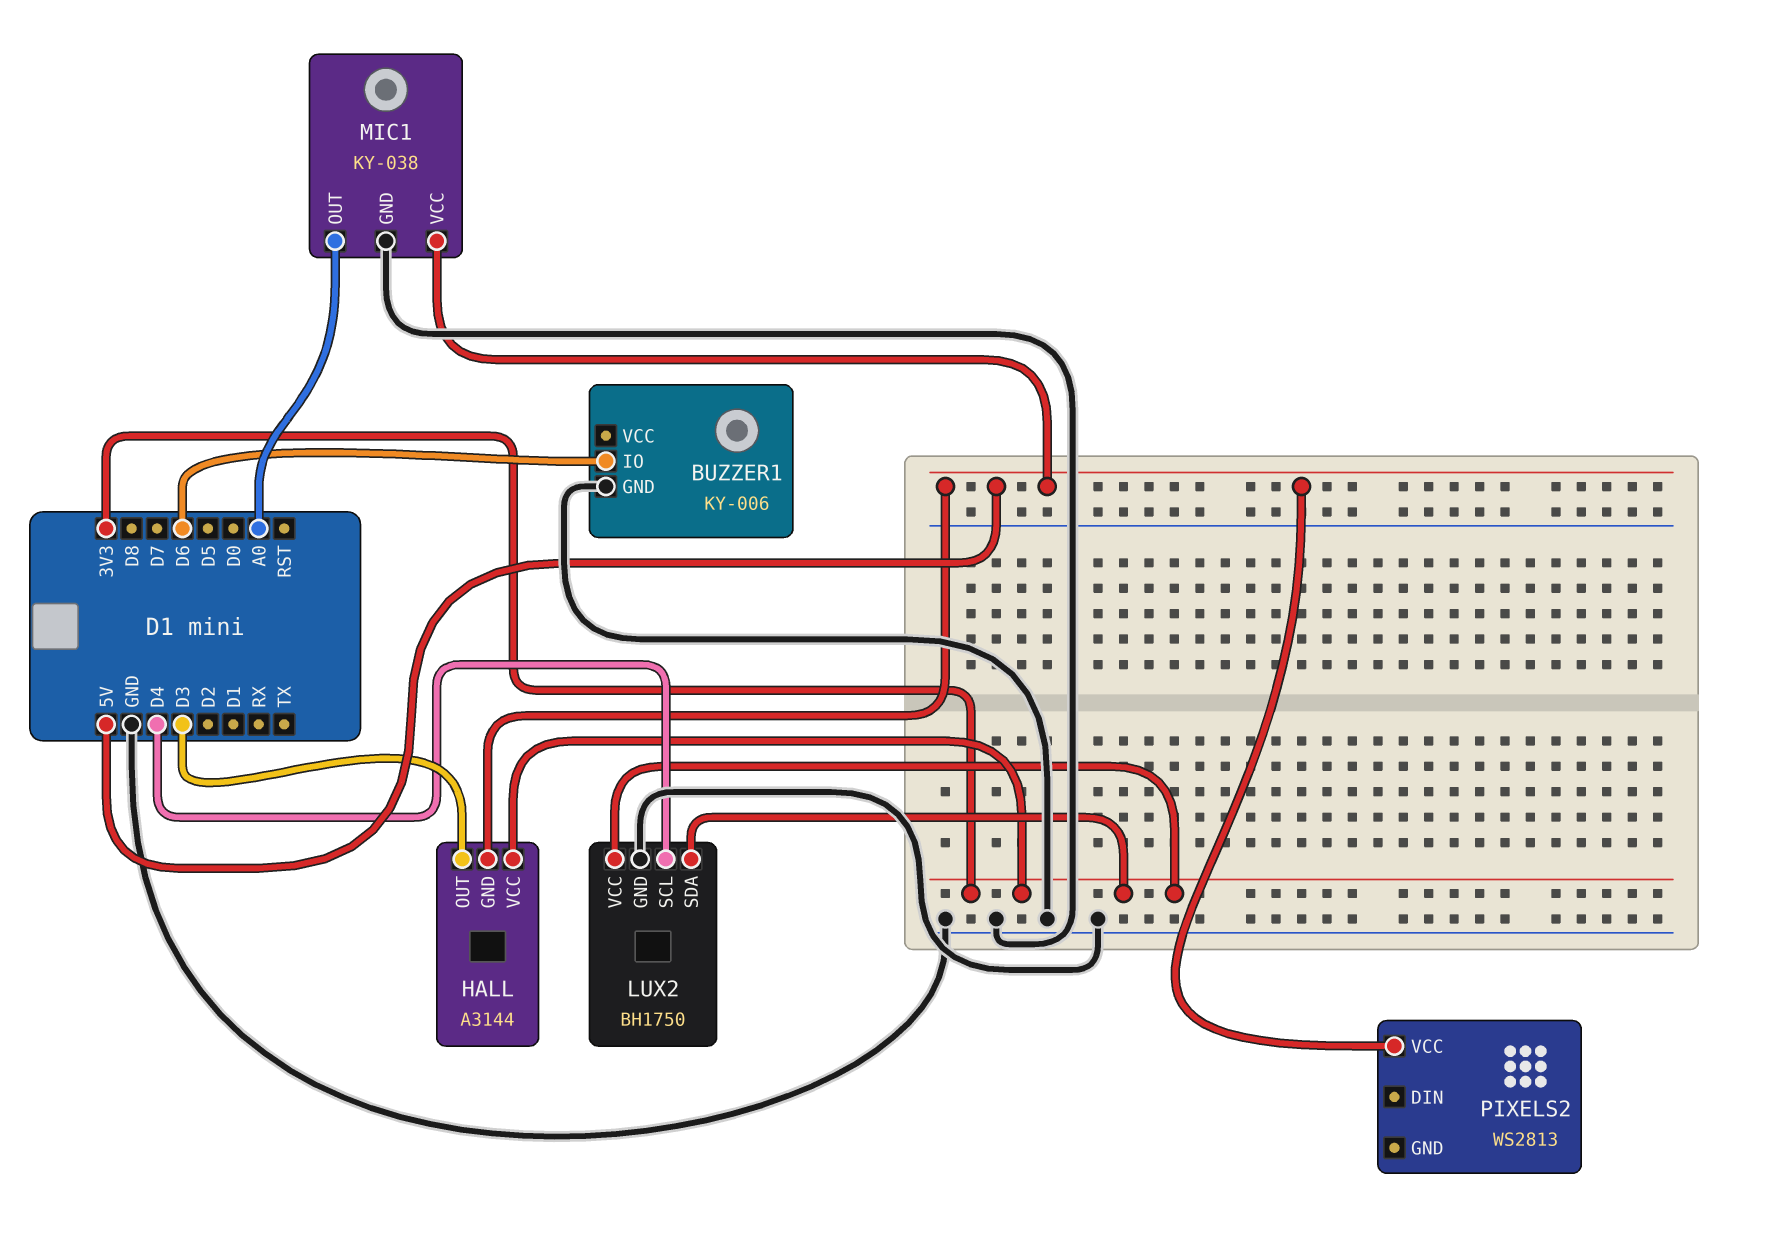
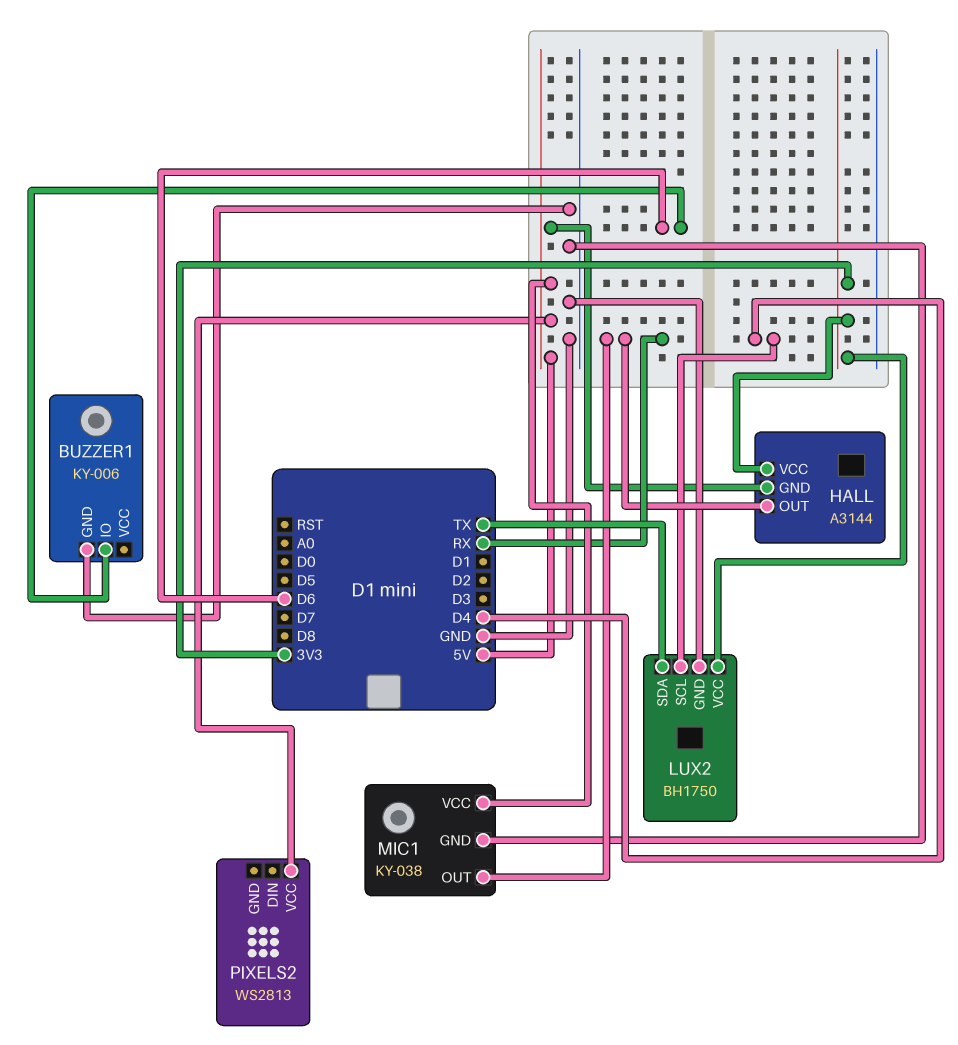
HALL pin OUT: D3 -> RX
LUX2 pin SDA: 3V3 -> TX
MIC1 pin OUT: A0 -> RX

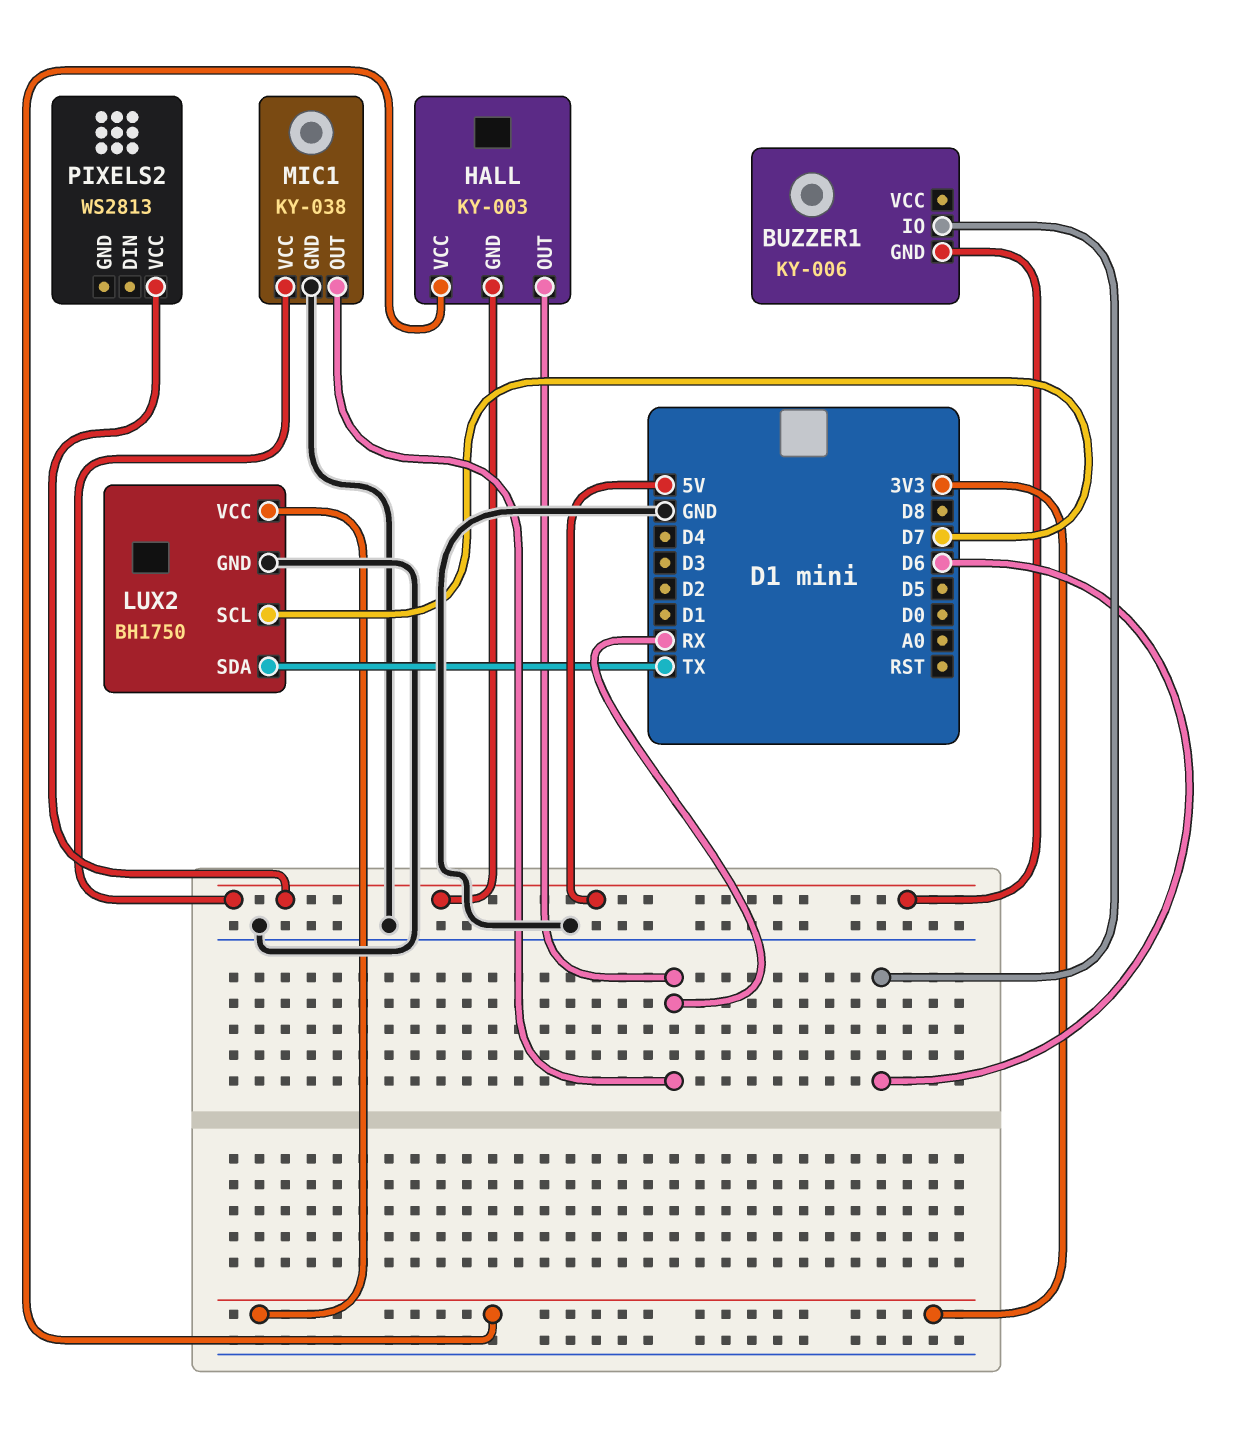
BUZZER1 pin GND: GND -> 5V
HALL: A3144 -> KY-003
LUX2 pin SCL: D4 -> D7

